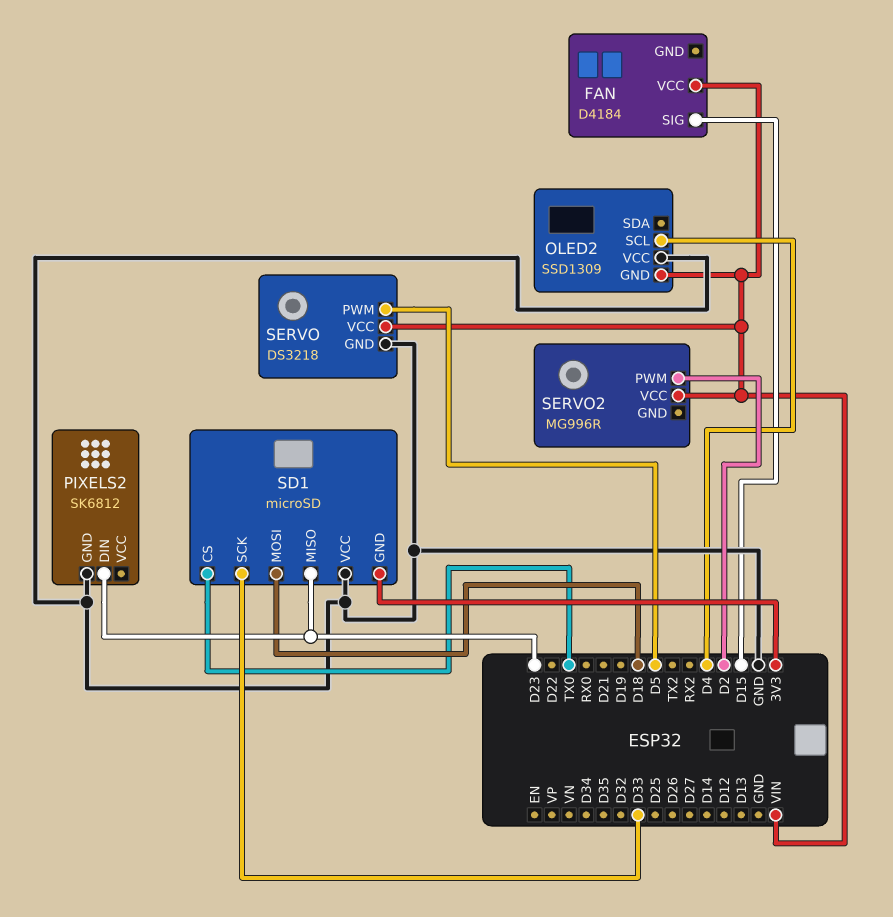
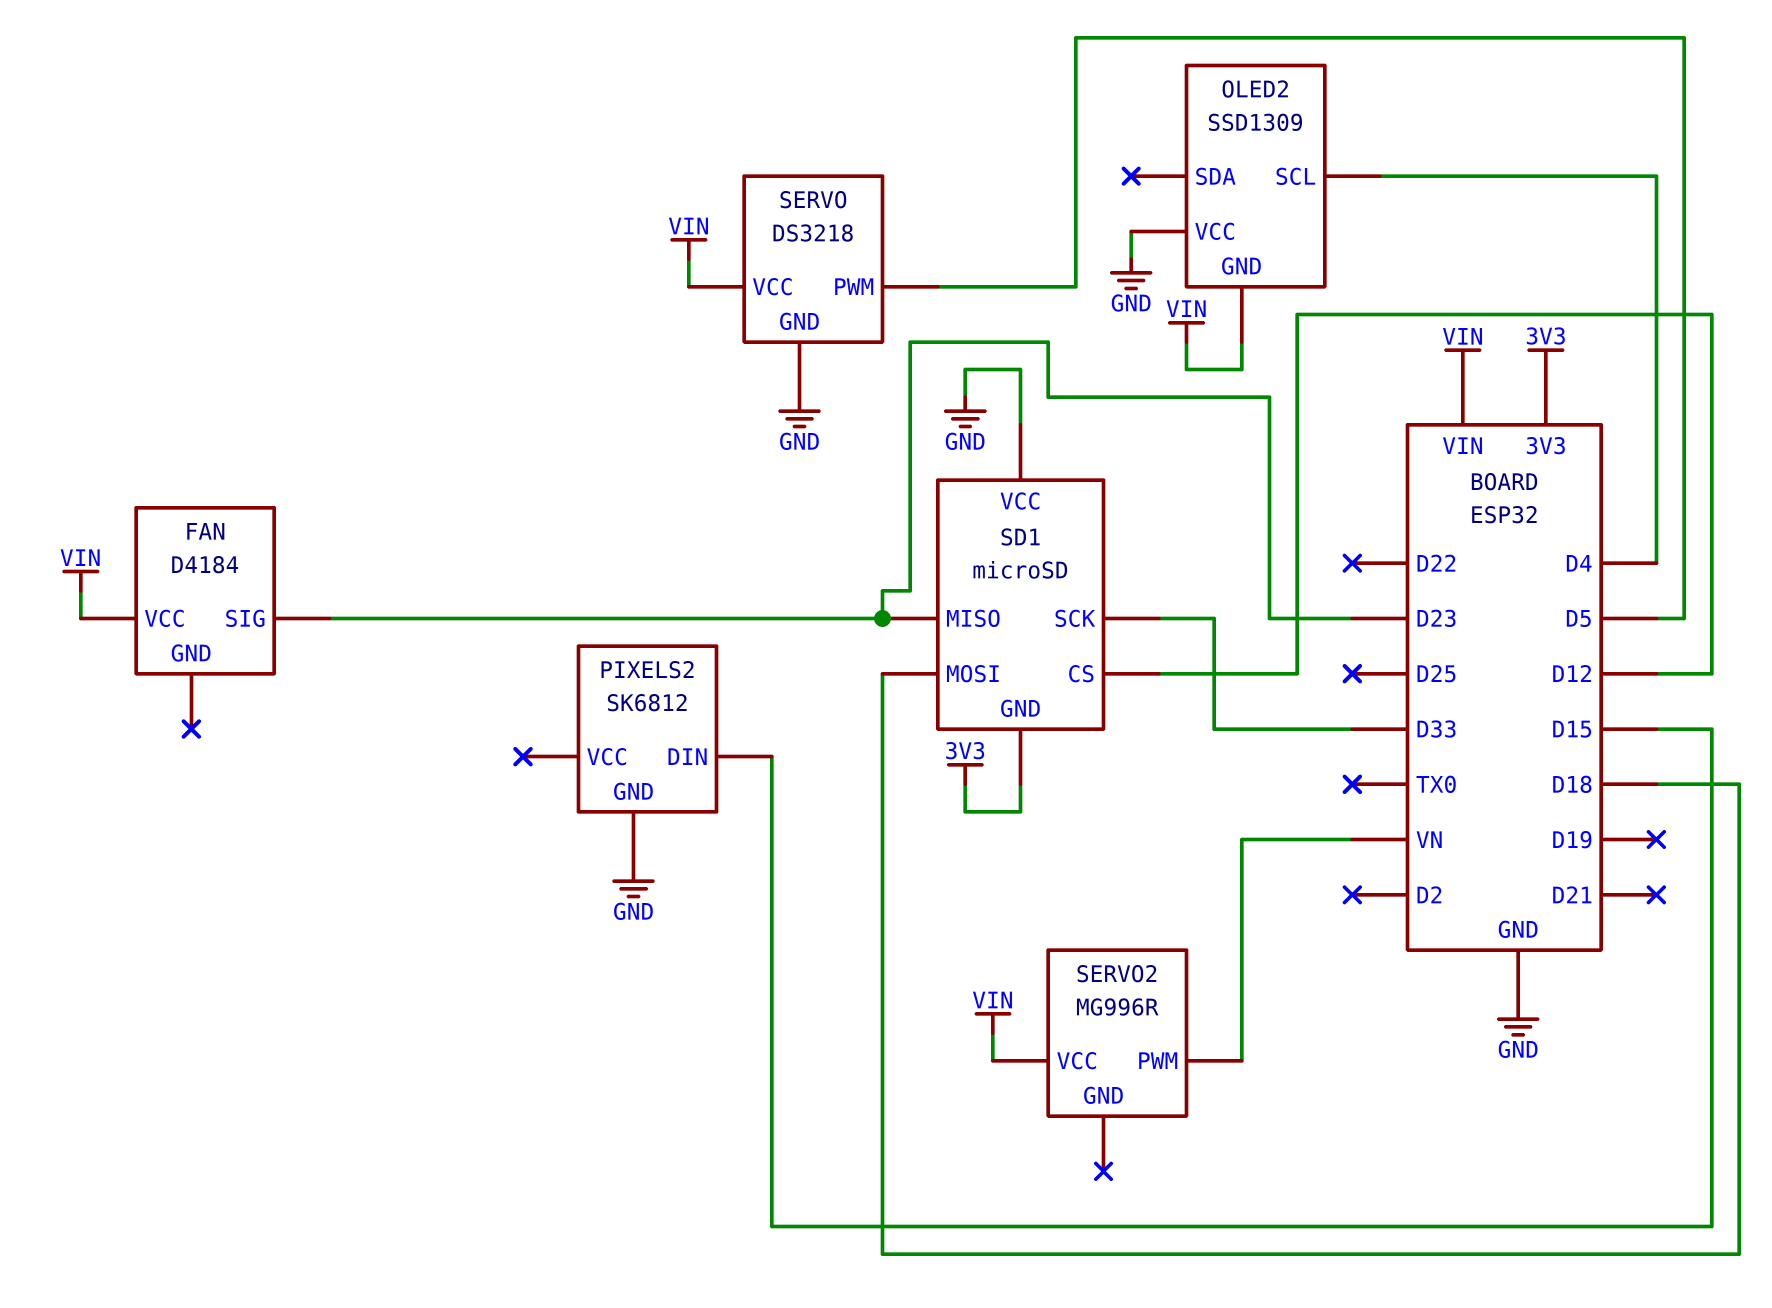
FAN pin SIG: D15 -> D23
PIXELS2 pin DIN: D23 -> D15
SD1 pin CS: TX0 -> D12
SERVO2 pin PWM: D2 -> VN

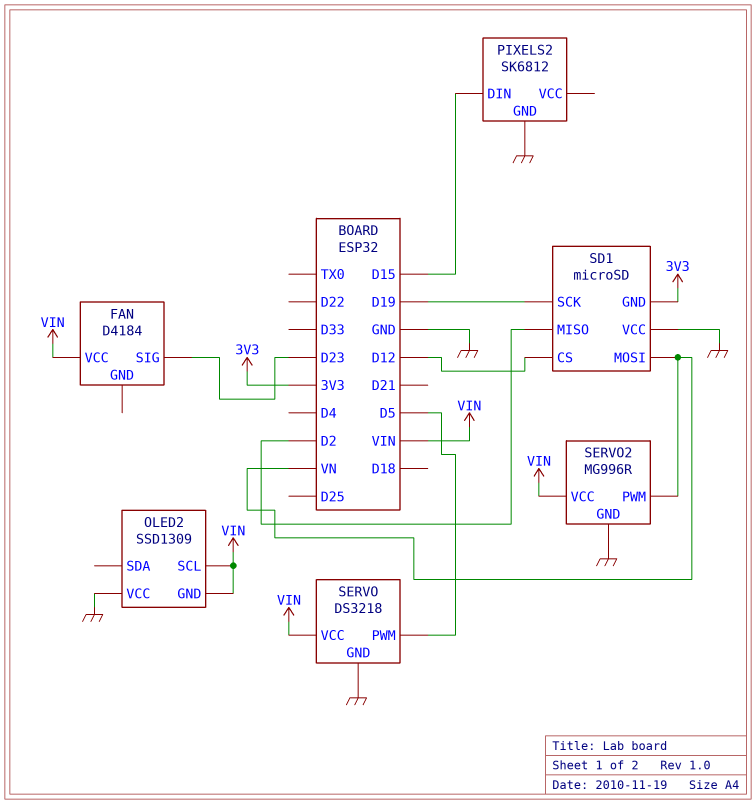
OLED2 pin SCL: D4 -> VIN
SD1 pin MISO: D23 -> D2
SD1 pin MOSI: D18 -> VN
SD1 pin SCK: D33 -> D19
SERVO2 pin GND: none -> GND

